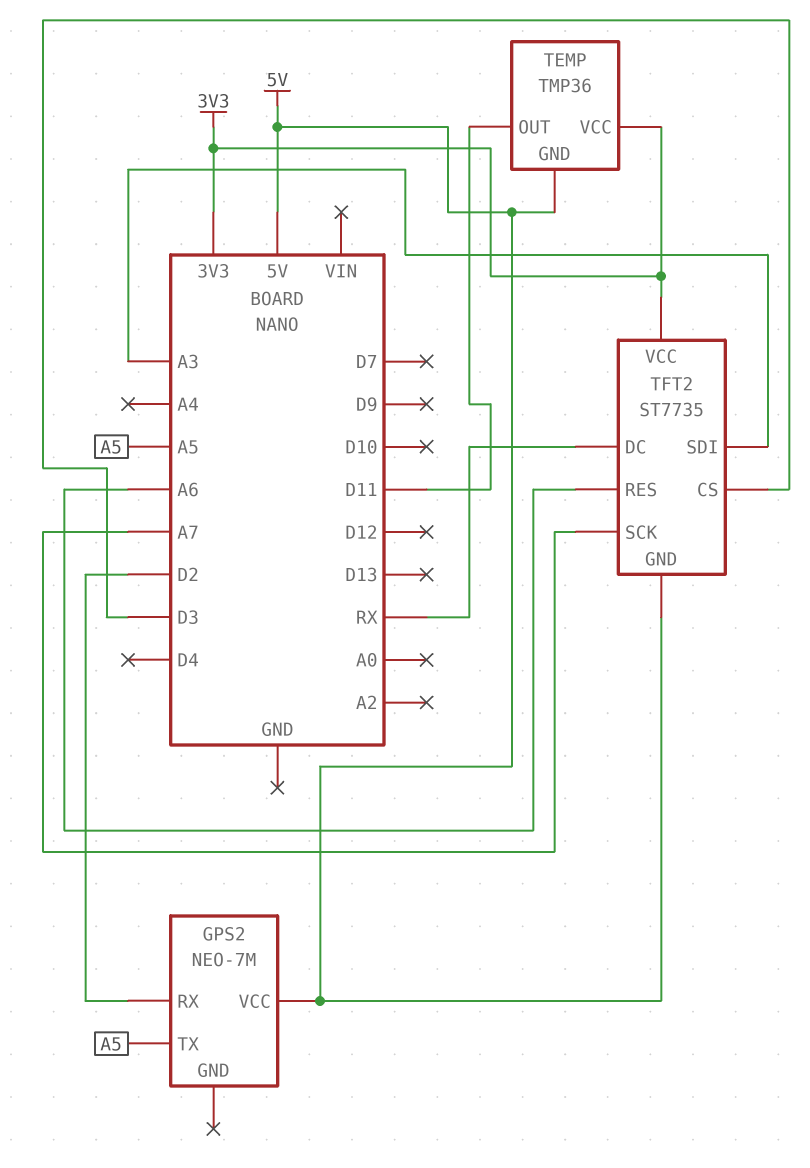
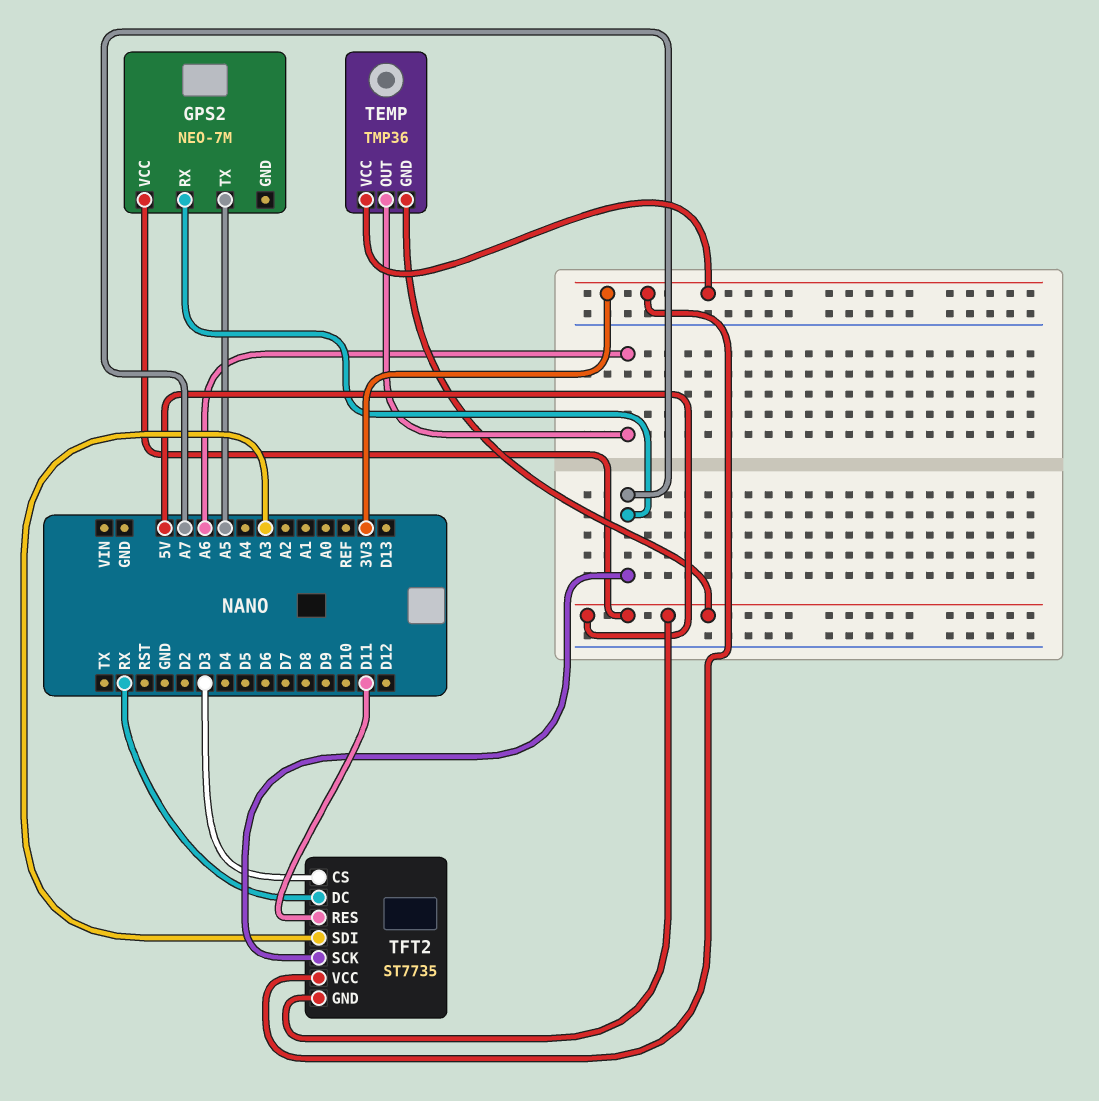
GPS2 pin RX: D2 -> A7
TEMP pin OUT: D11 -> A6
TFT2 pin RES: A6 -> D11

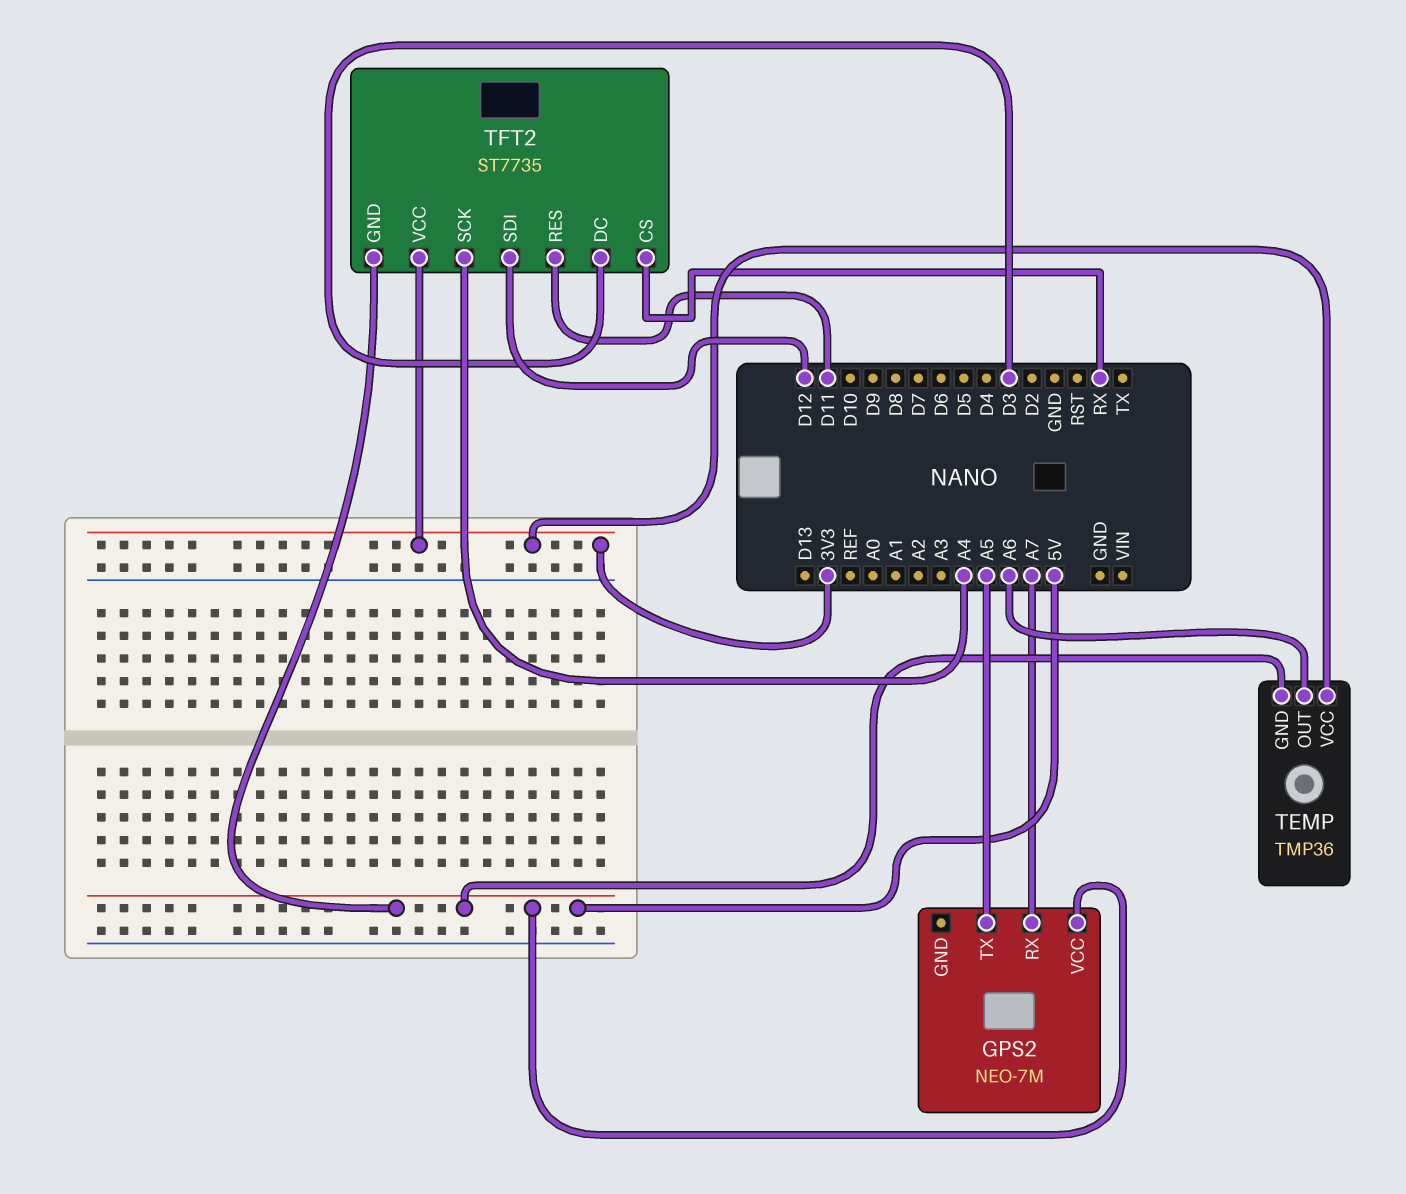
TFT2 pin CS: D3 -> RX
TFT2 pin DC: RX -> D3
TFT2 pin SCK: A7 -> A4
TFT2 pin SDI: A3 -> D12

